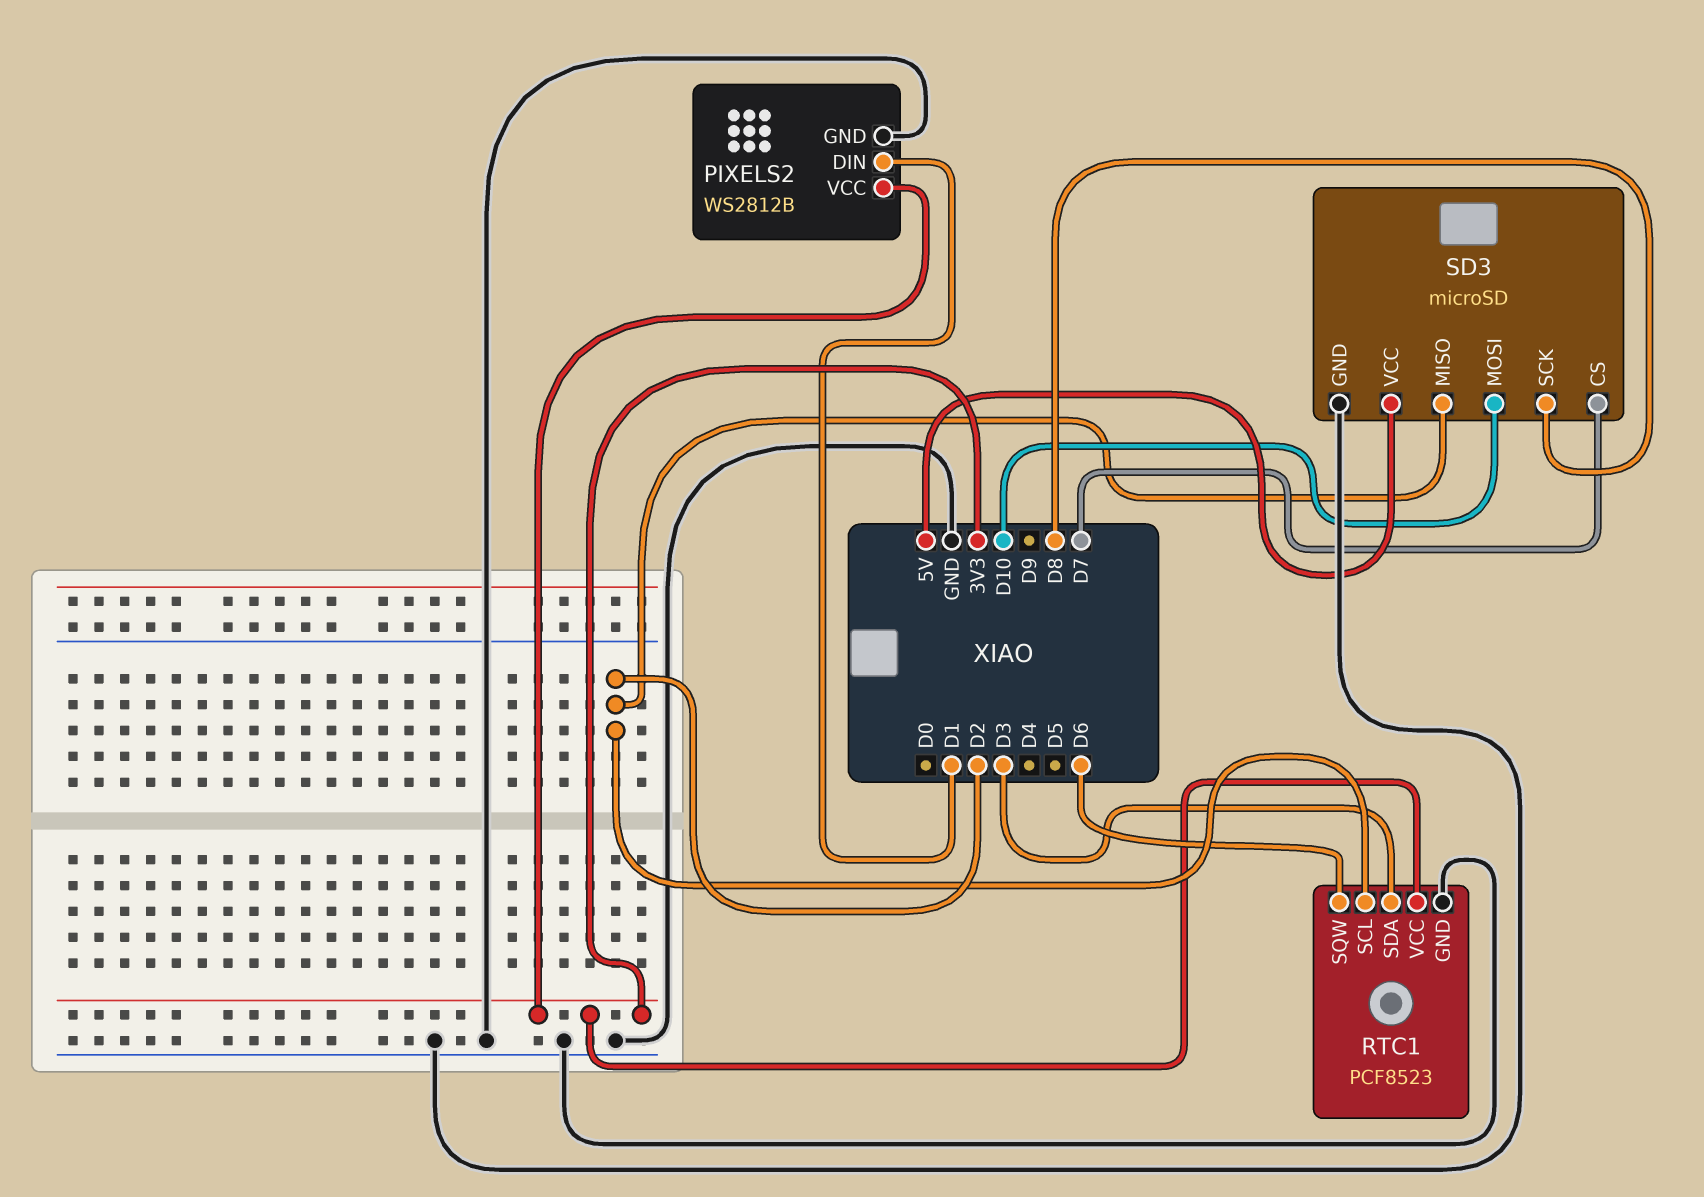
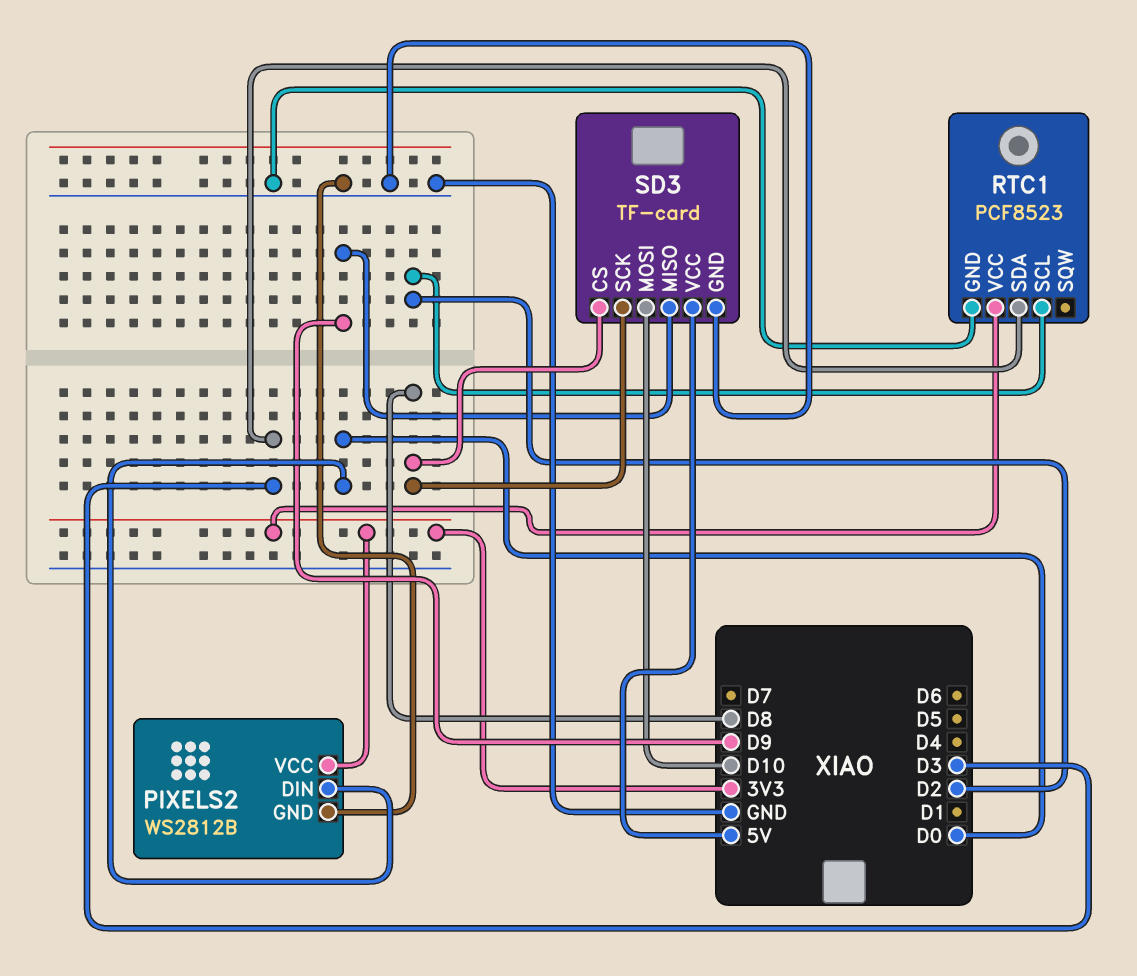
PIXELS2 pin DIN: D1 -> D0
RTC1 pin SQW: D6 -> none
SD3: microSD -> TF-card
SD3 pin CS: D7 -> D8
SD3 pin MISO: D2 -> D9

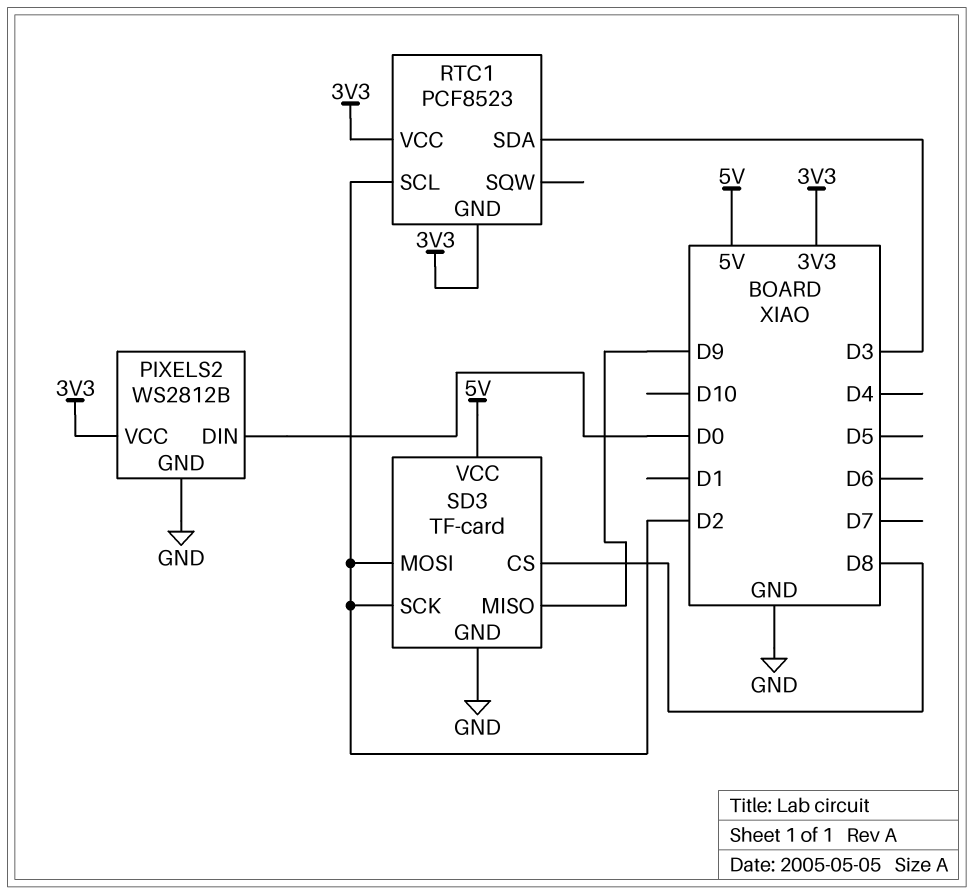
RTC1 pin GND: GND -> 3V3
SD3 pin MOSI: D10 -> D2
SD3 pin SCK: D8 -> D2

